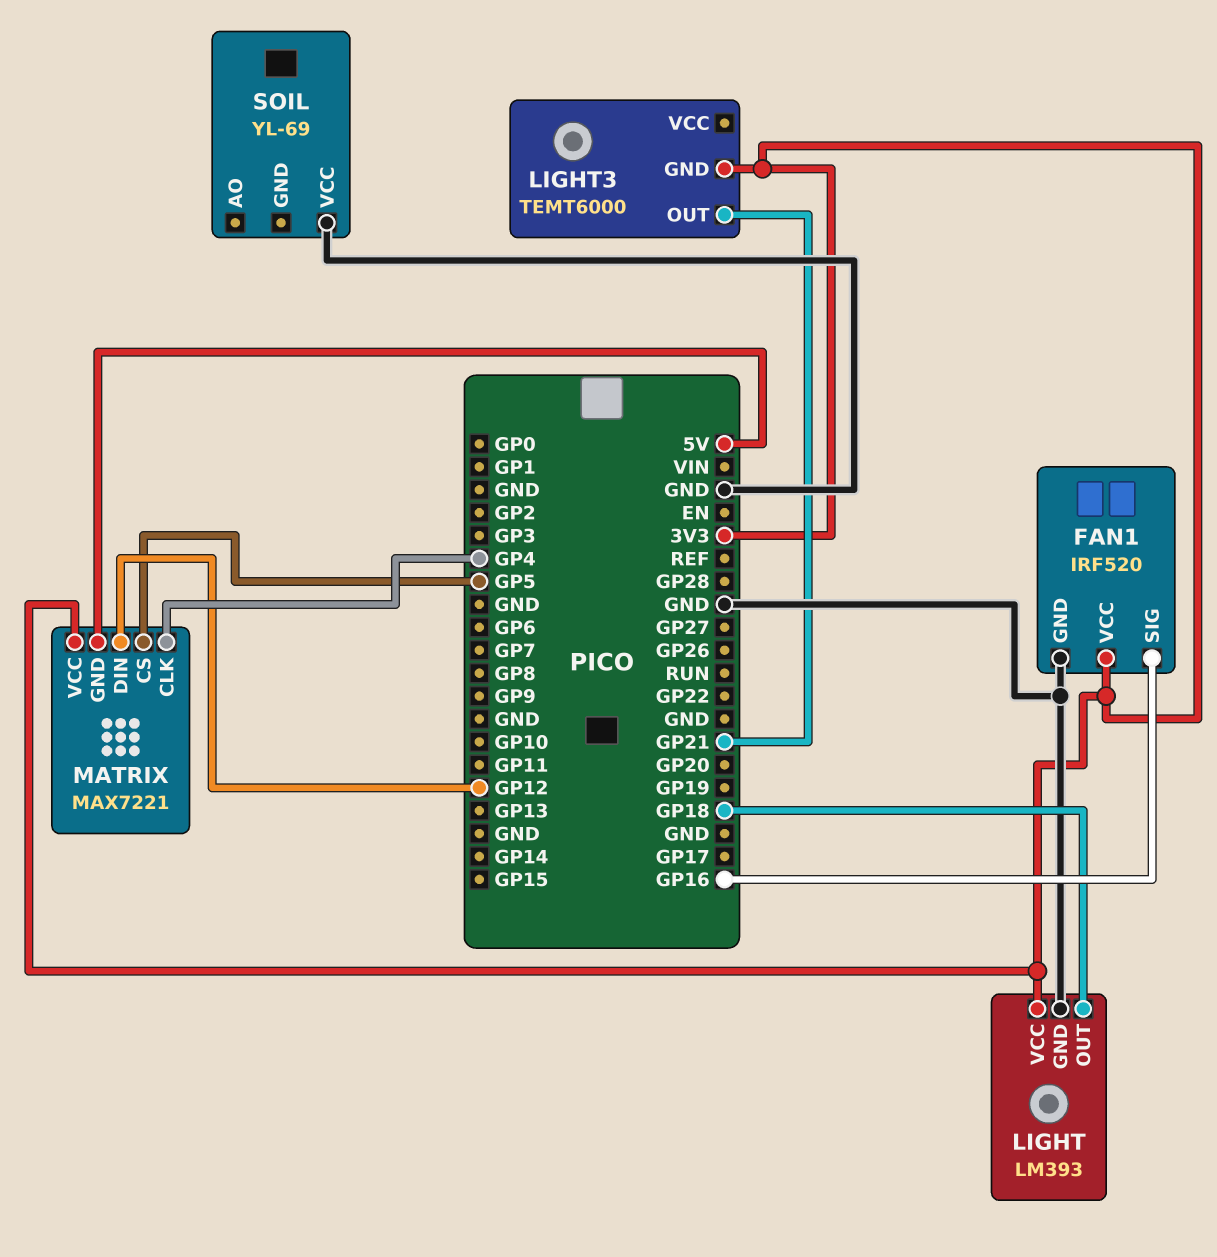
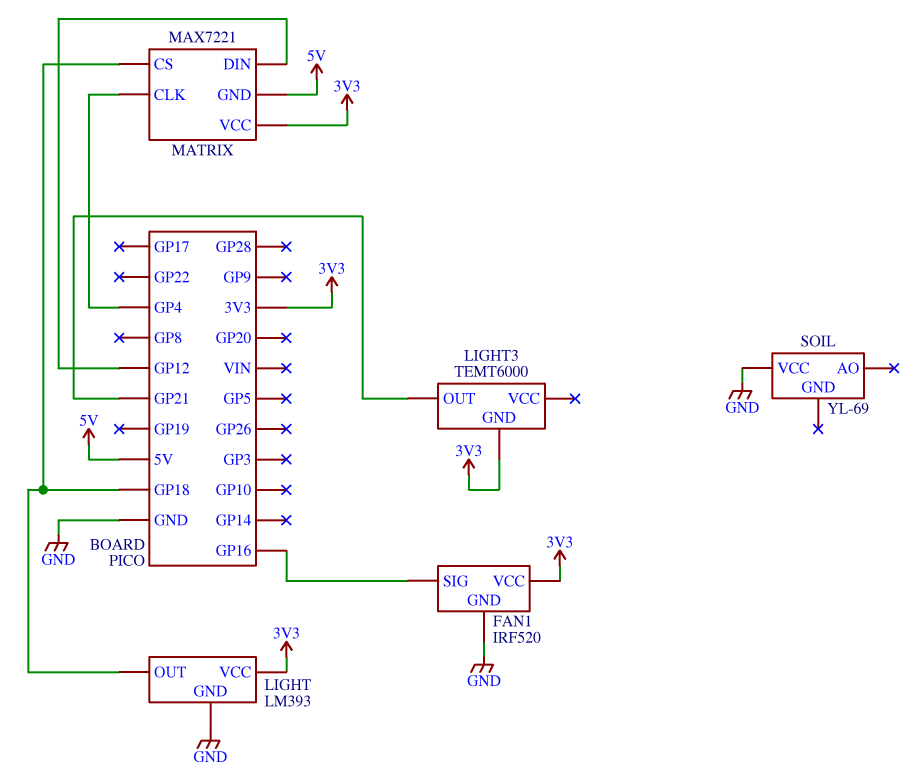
MATRIX pin CS: GP5 -> GP18

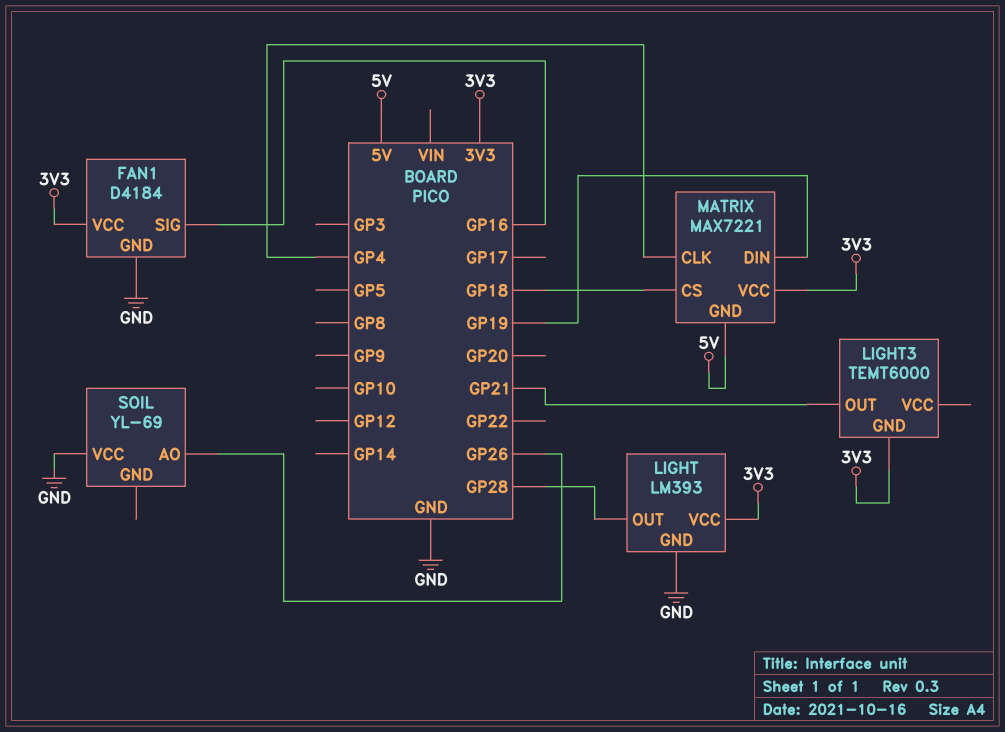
FAN1: IRF520 -> D4184
LIGHT pin OUT: GP18 -> GP28
MATRIX pin DIN: GP12 -> GP19
SOIL pin AO: none -> GP26

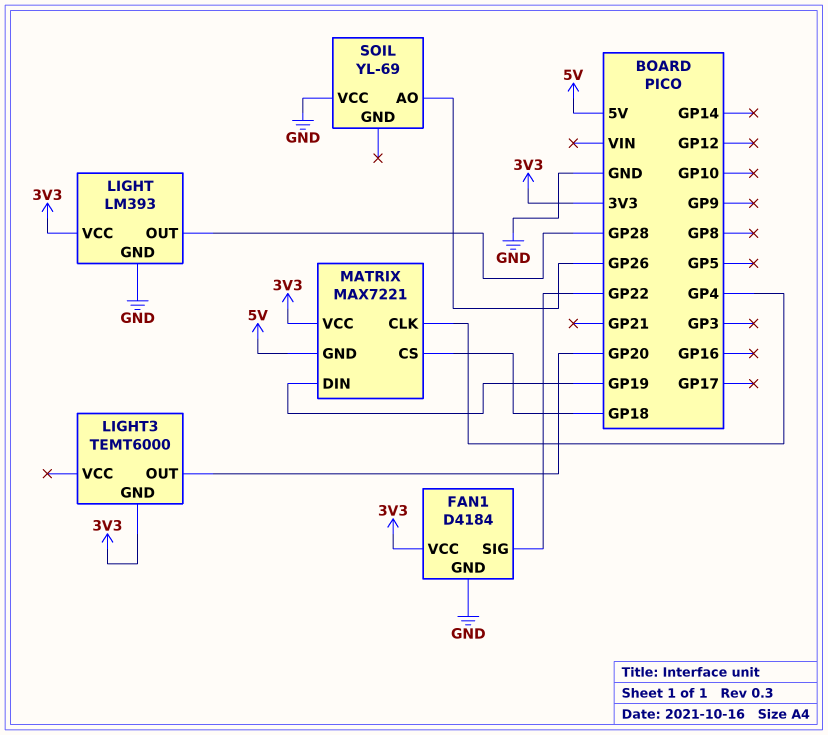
FAN1 pin SIG: GP16 -> GP22
LIGHT3 pin OUT: GP21 -> GP20

